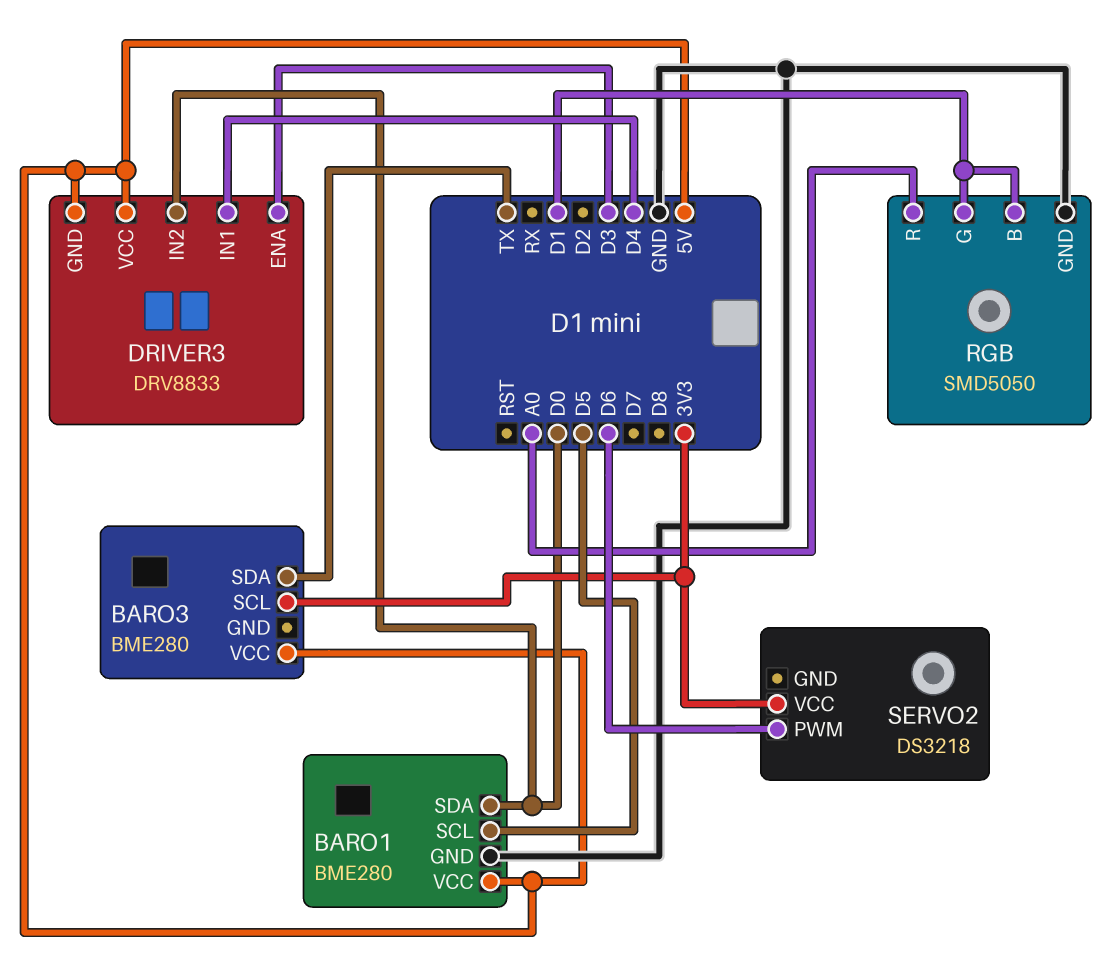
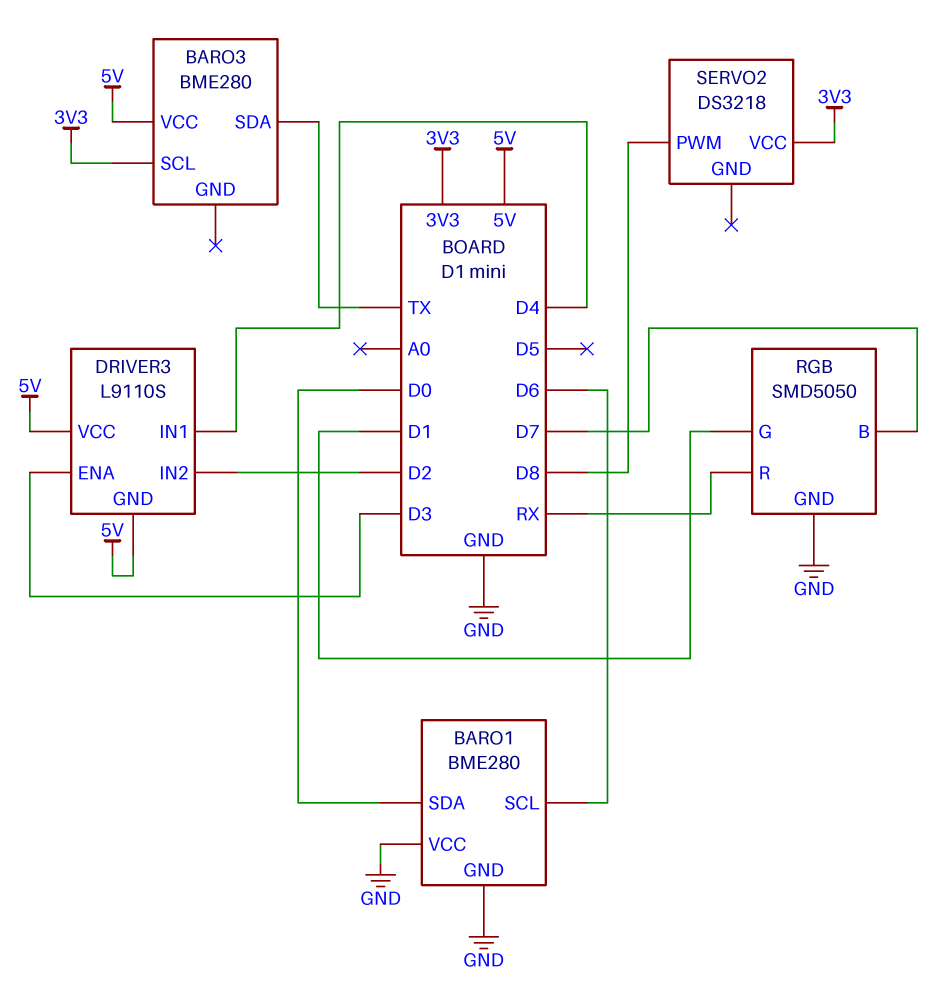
BARO1 pin SCL: D5 -> D6
BARO1 pin VCC: 5V -> GND
DRIVER3: DRV8833 -> L9110S
DRIVER3 pin IN2: D0 -> D2
RGB pin B: D1 -> D7
RGB pin R: A0 -> RX
SERVO2 pin PWM: D6 -> D8

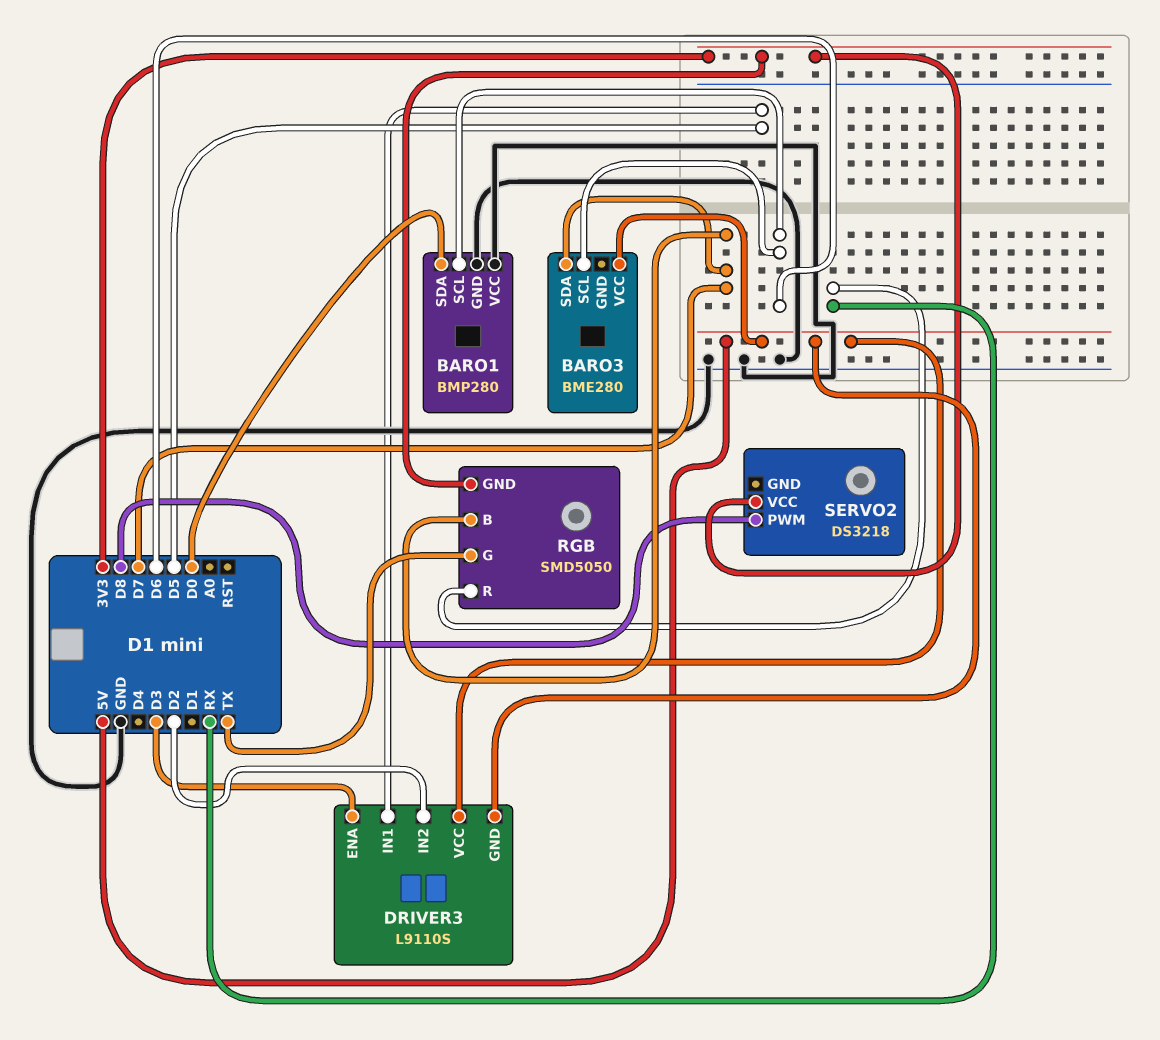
BARO1: BME280 -> BMP280
BARO3 pin SCL: 3V3 -> D6
BARO3 pin SDA: TX -> D7
DRIVER3 pin IN1: D4 -> D5
RGB pin G: D1 -> TX
RGB pin GND: GND -> 3V3

